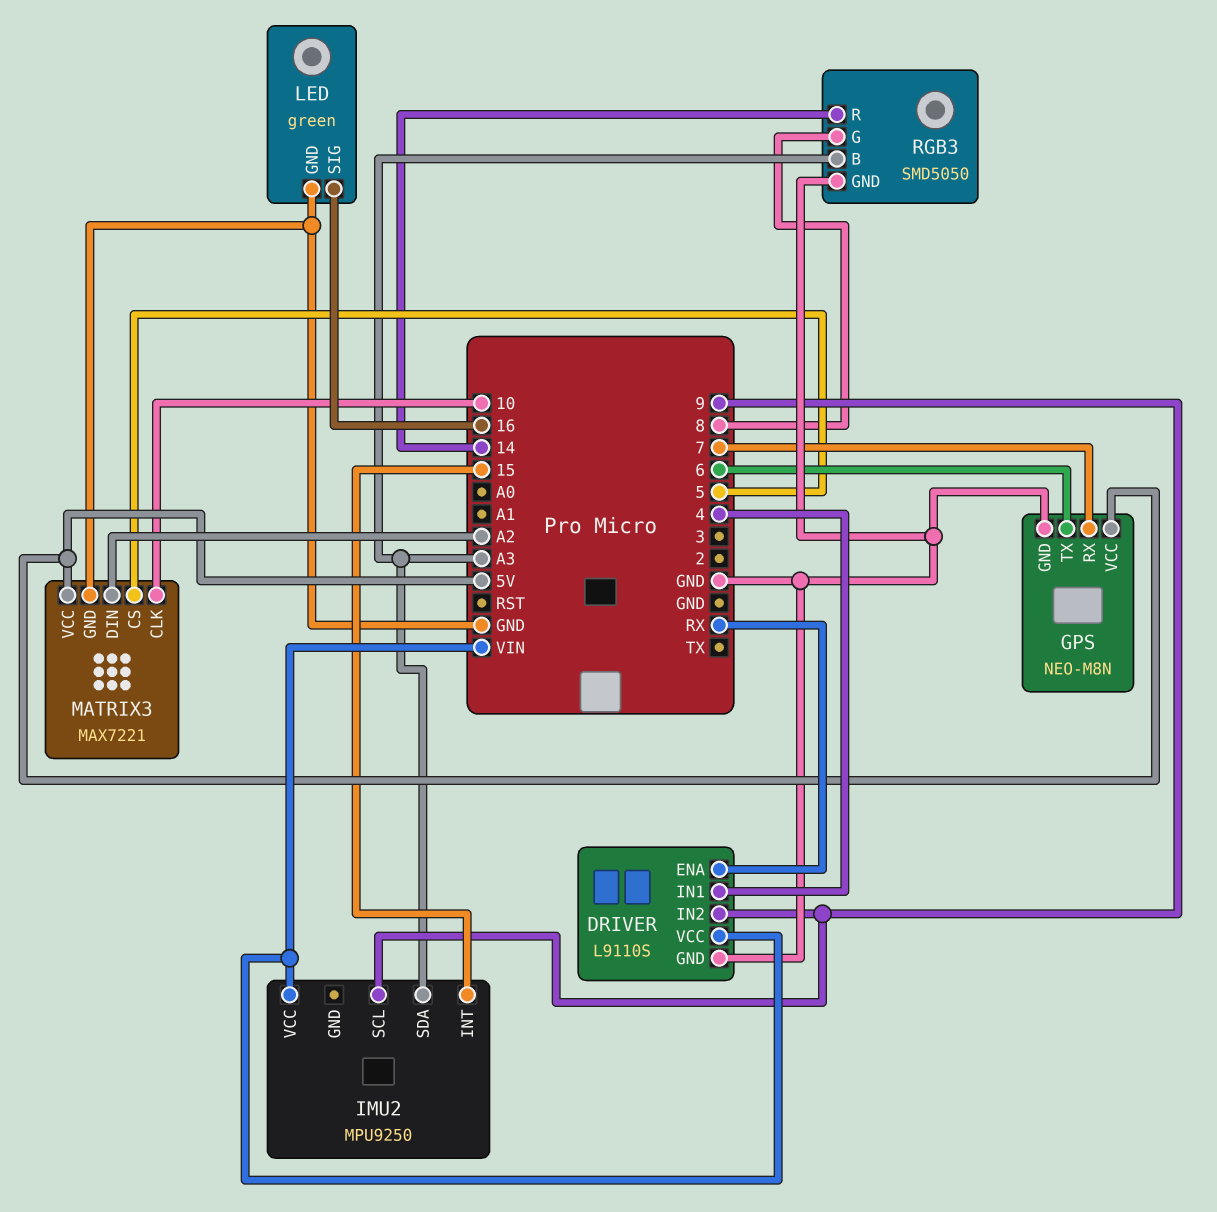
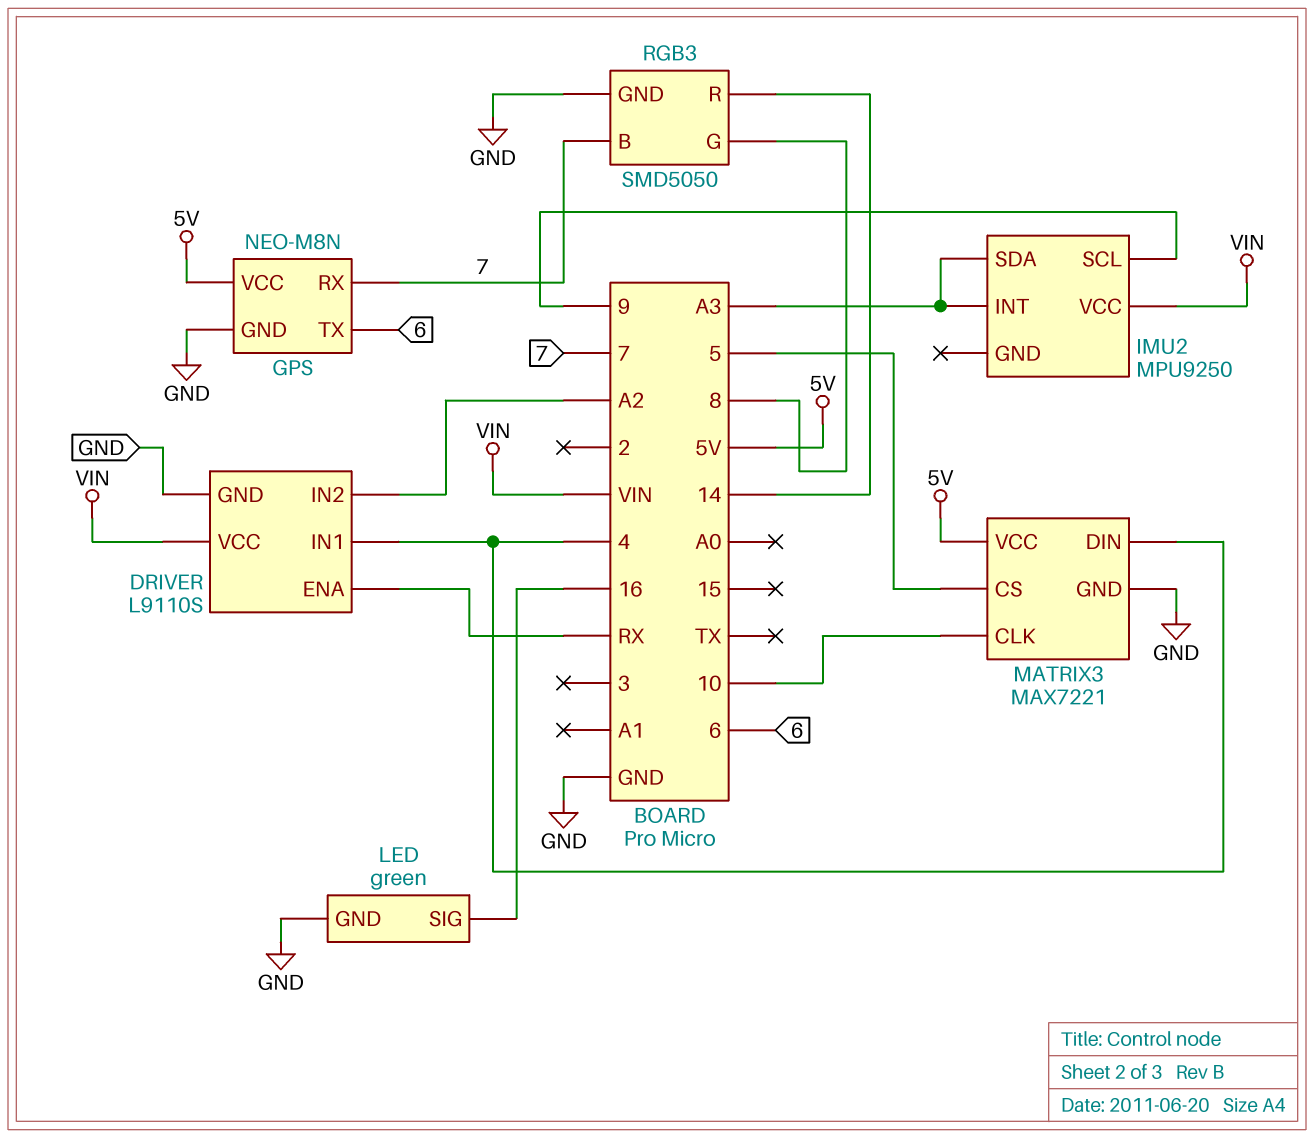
DRIVER pin IN2: 9 -> A2
IMU2 pin INT: 15 -> A3
MATRIX3 pin DIN: A2 -> 4
RGB3 pin B: A3 -> 7

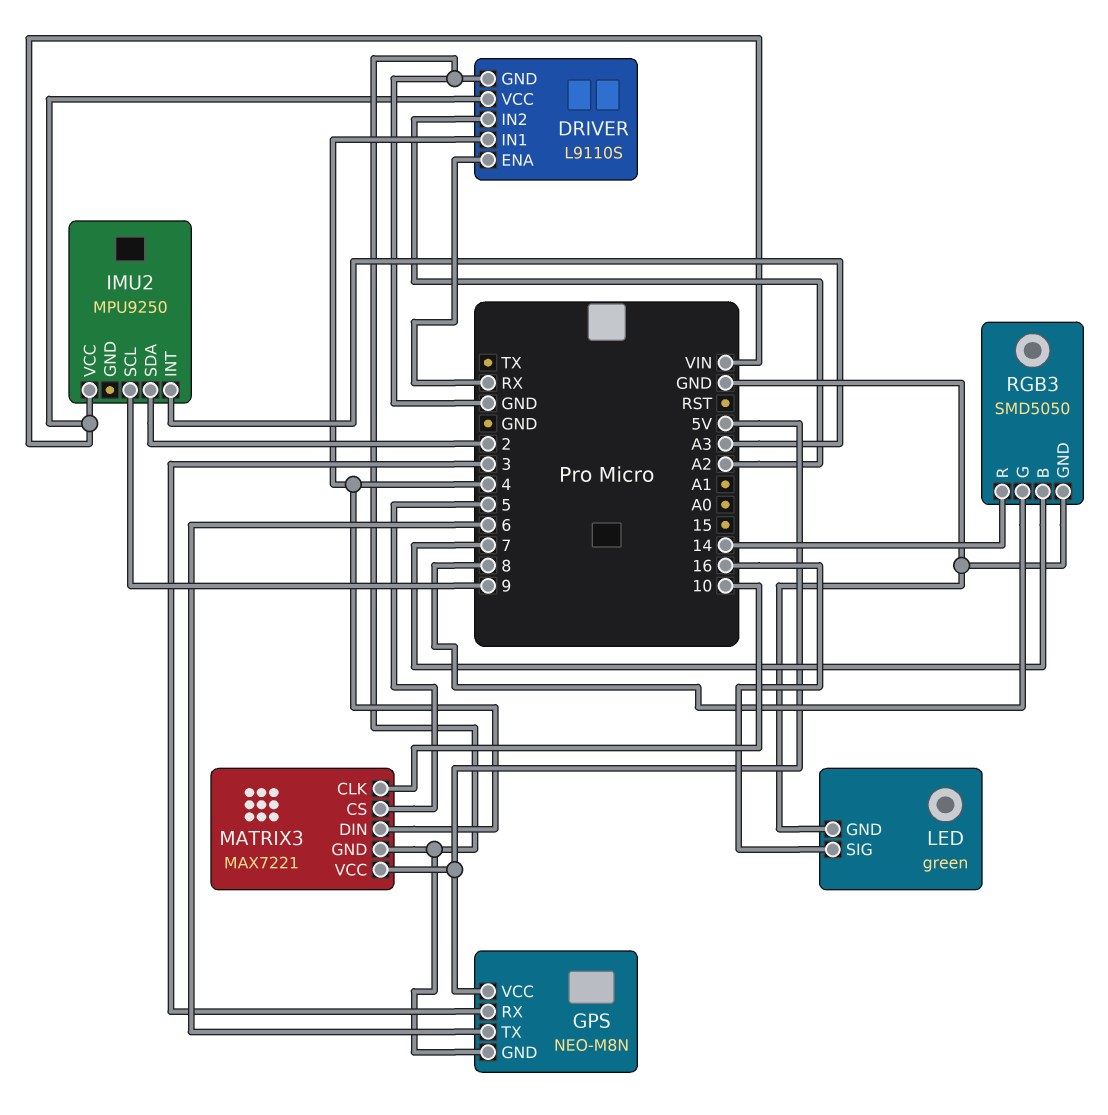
GPS pin RX: 7 -> 3
IMU2 pin SDA: A3 -> 2

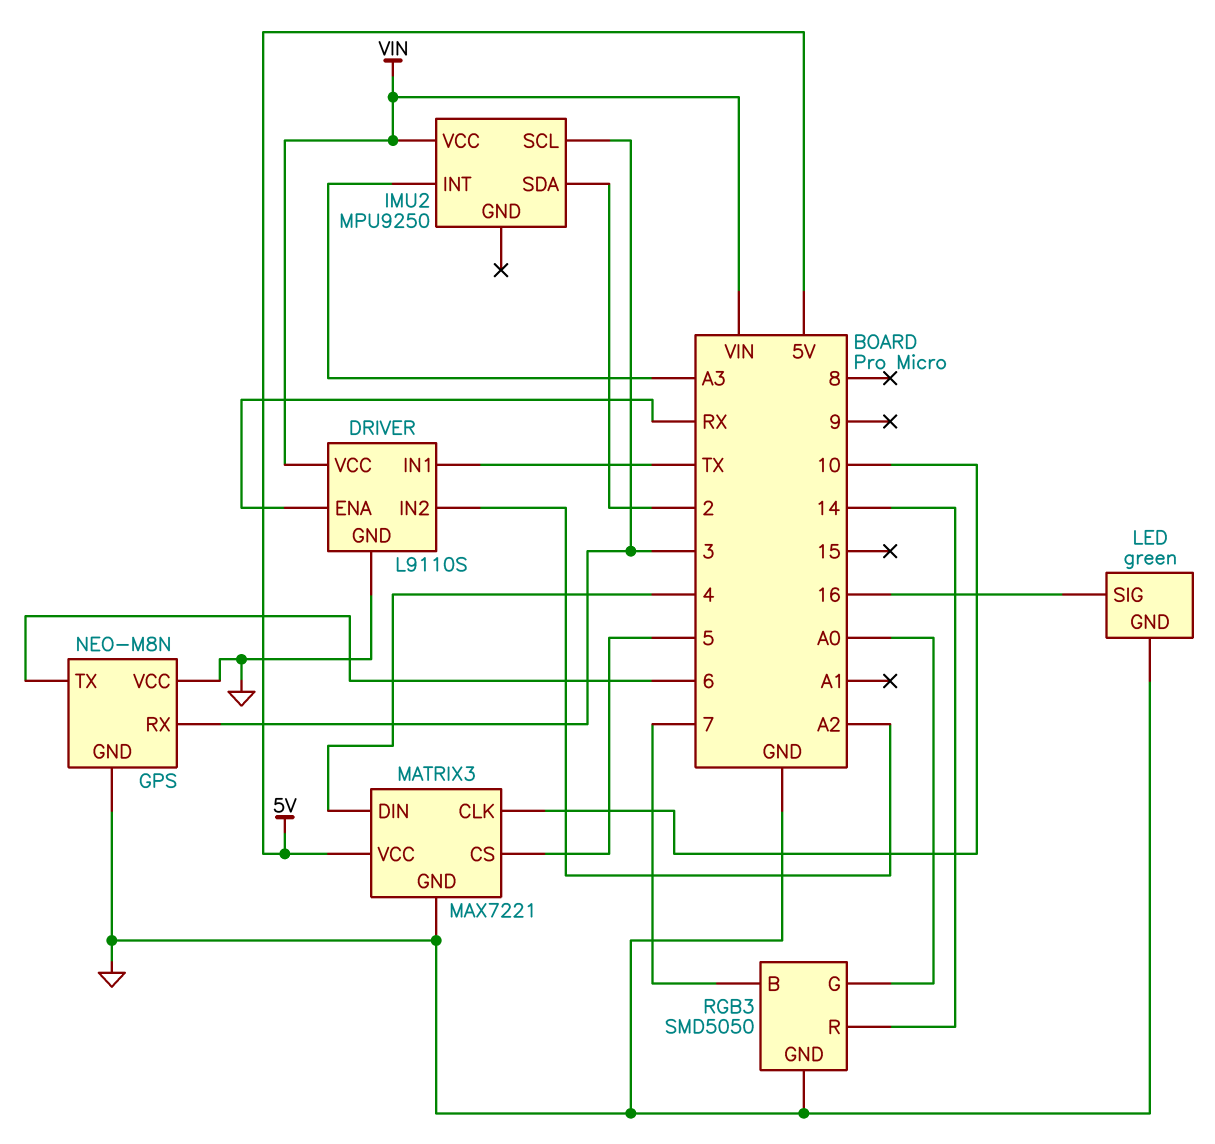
DRIVER pin IN1: 4 -> TX
GPS pin VCC: 5V -> GND
IMU2 pin SCL: 9 -> 3
RGB3 pin G: 8 -> A0

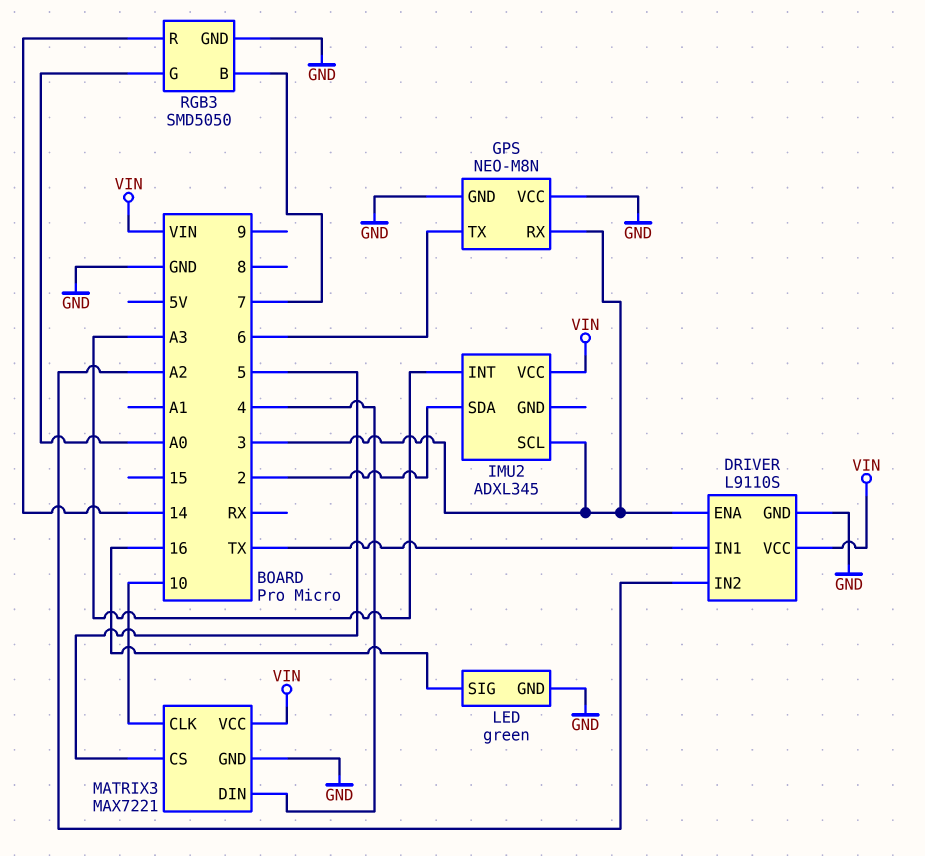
DRIVER pin ENA: RX -> 3
IMU2: MPU9250 -> ADXL345
MATRIX3 pin VCC: 5V -> VIN

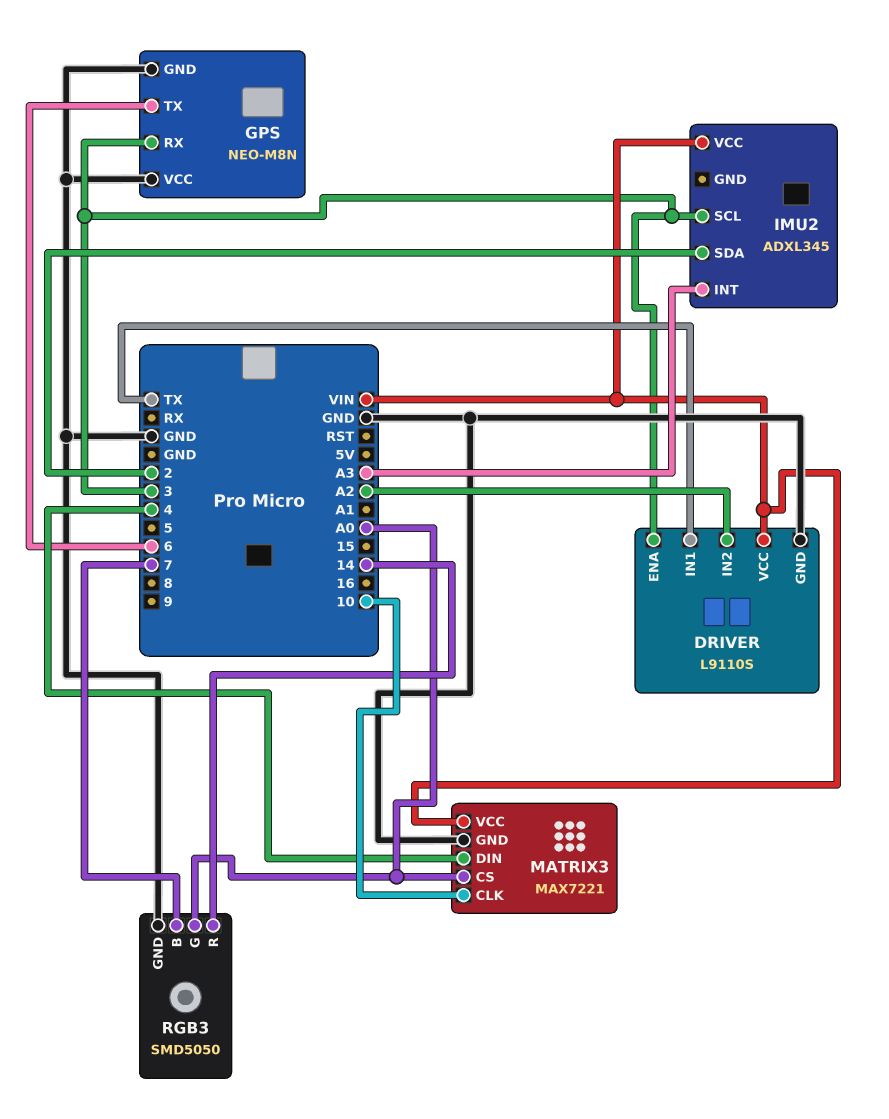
LED: green -> none
LED pin GND: GND -> none
LED pin SIG: 16 -> none
MATRIX3 pin CS: 5 -> A0

